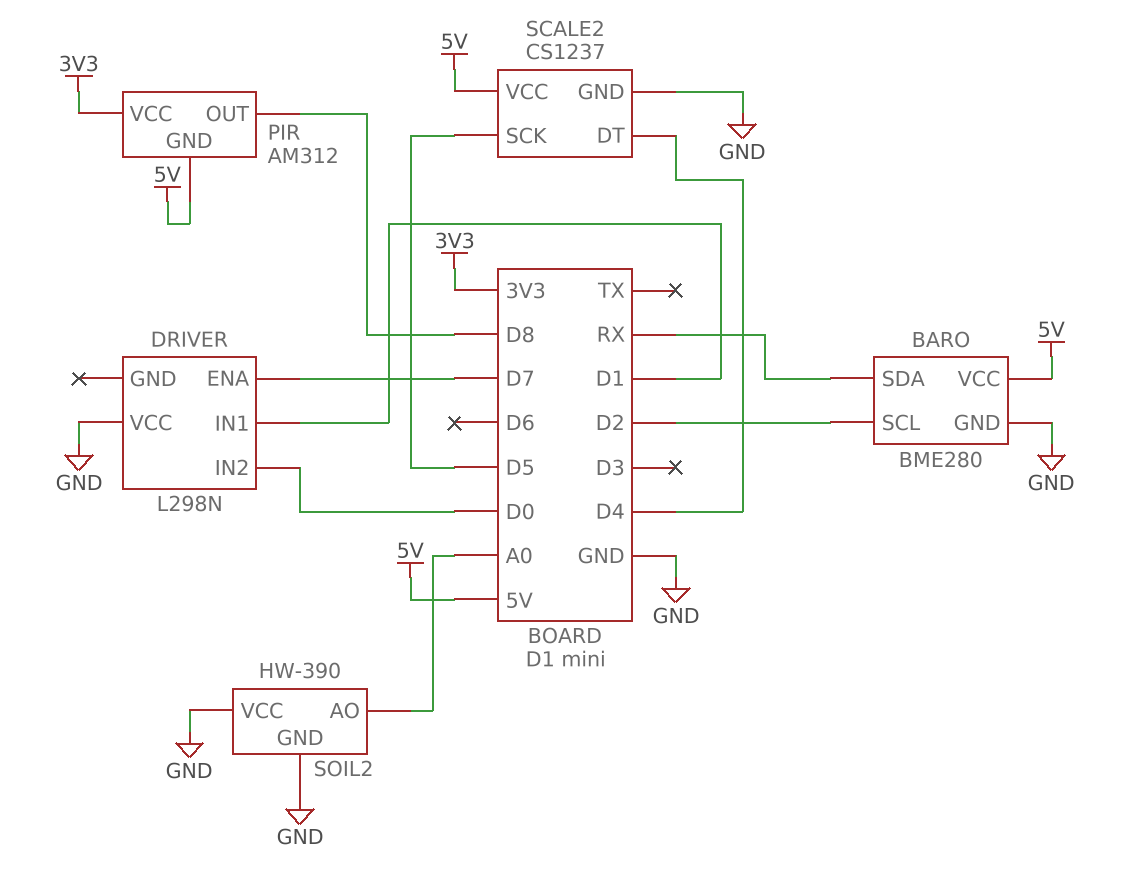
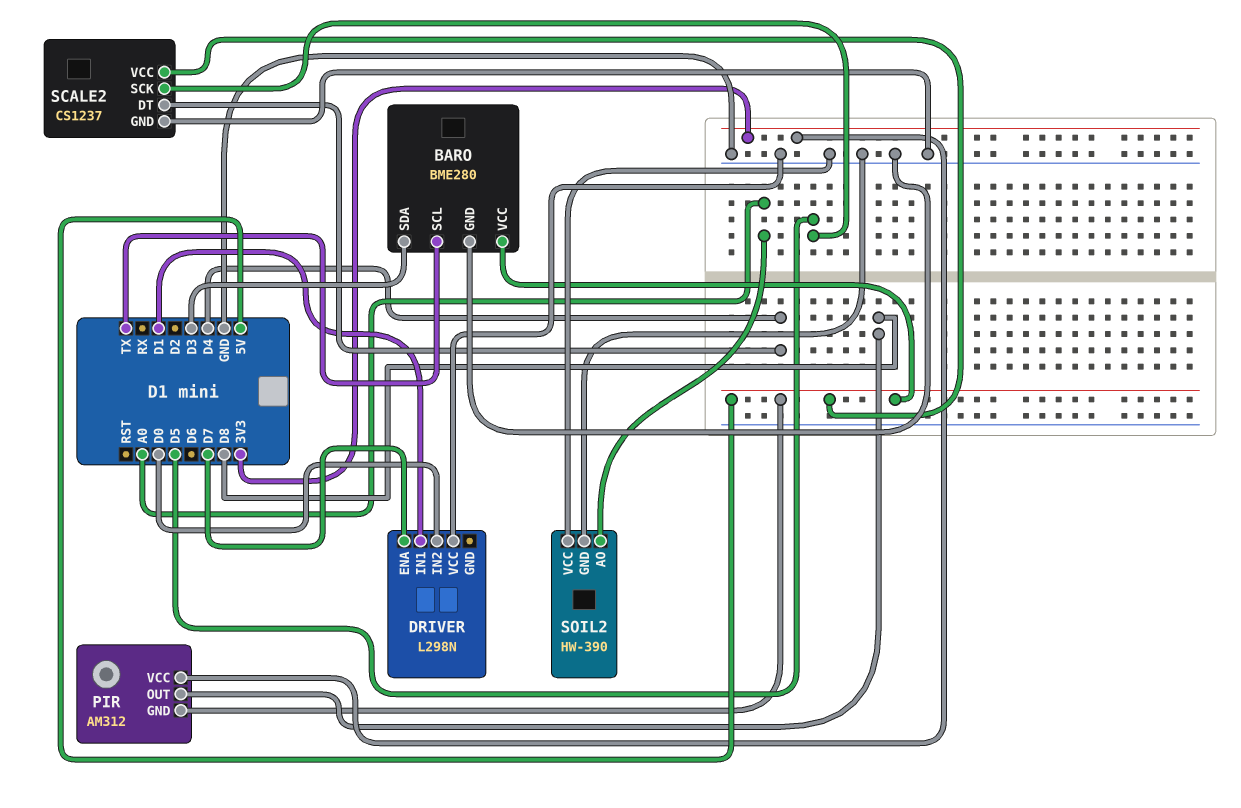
BARO pin SCL: D2 -> TX
BARO pin SDA: RX -> D3

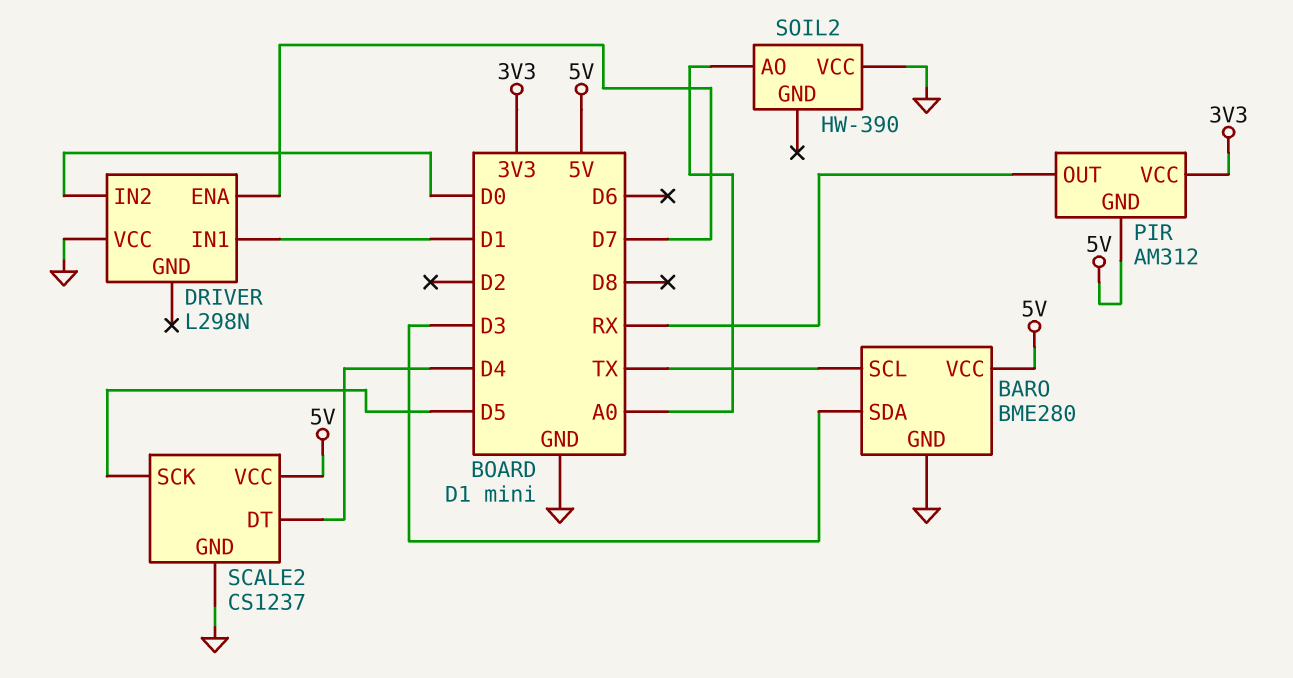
PIR pin OUT: D8 -> RX
SOIL2 pin GND: GND -> none

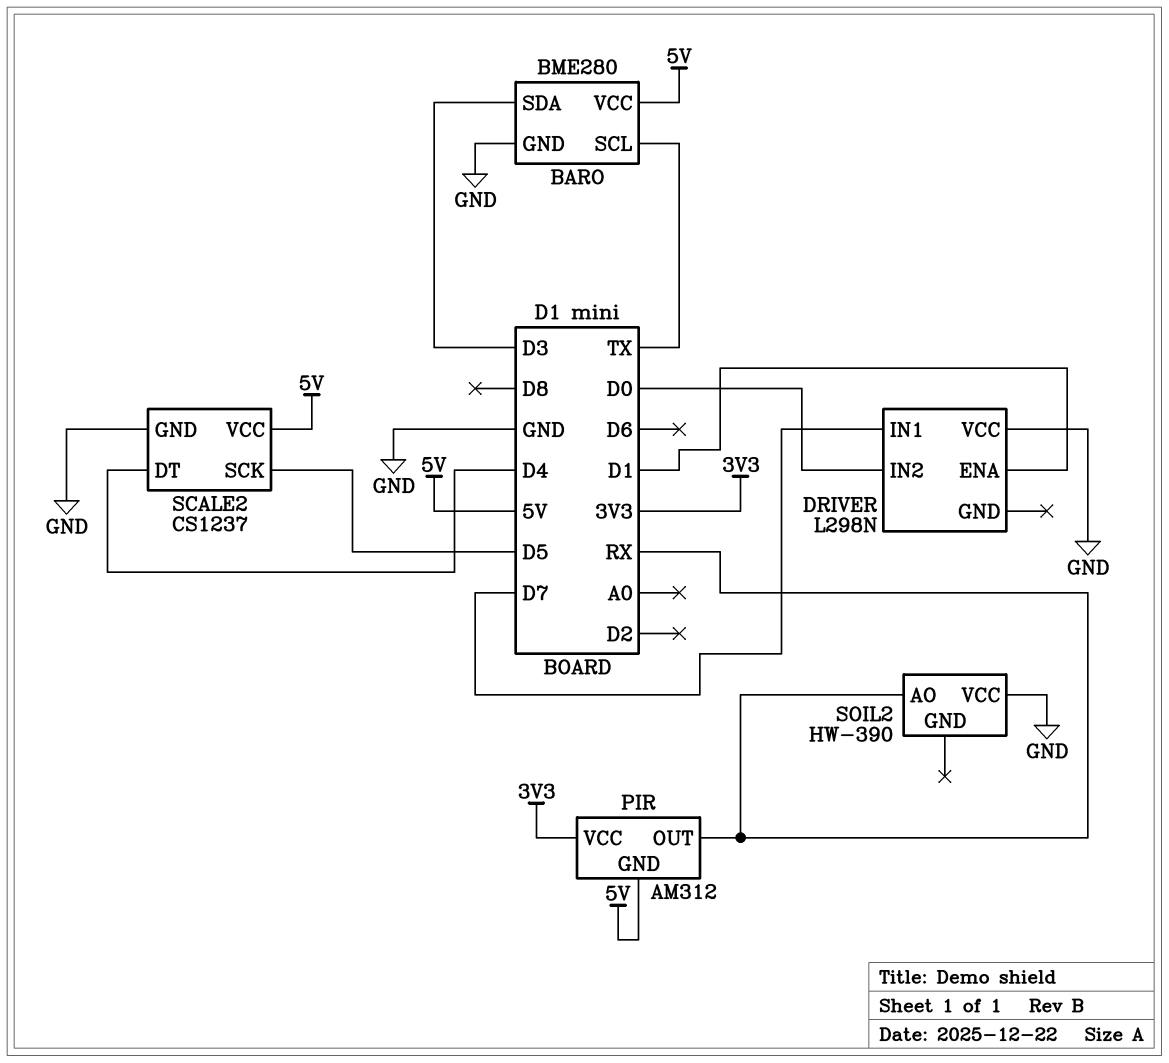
DRIVER pin ENA: D7 -> D1
DRIVER pin IN1: D1 -> D7
SOIL2 pin AO: A0 -> RX

